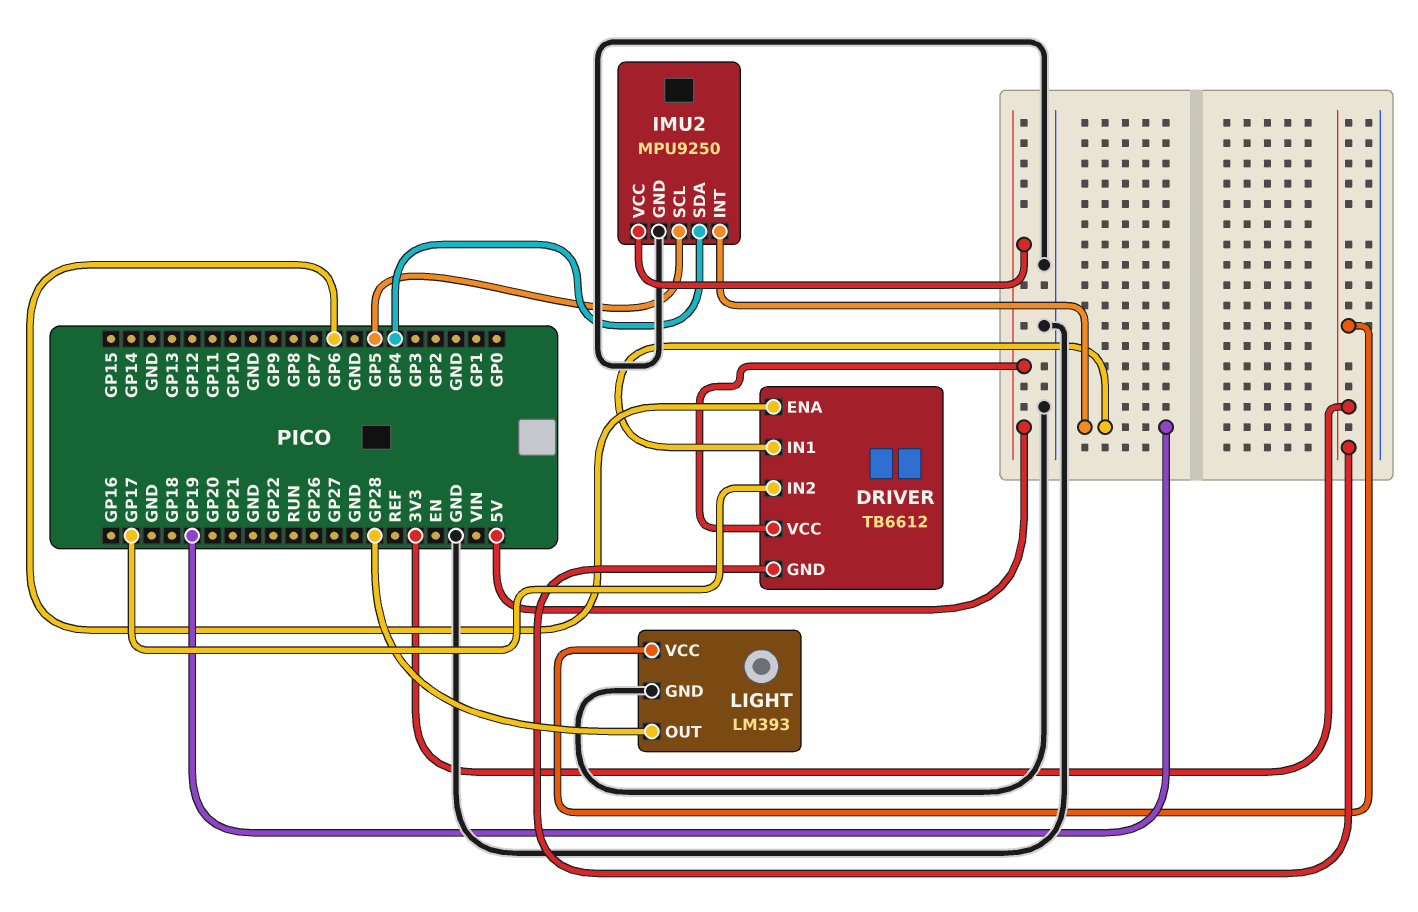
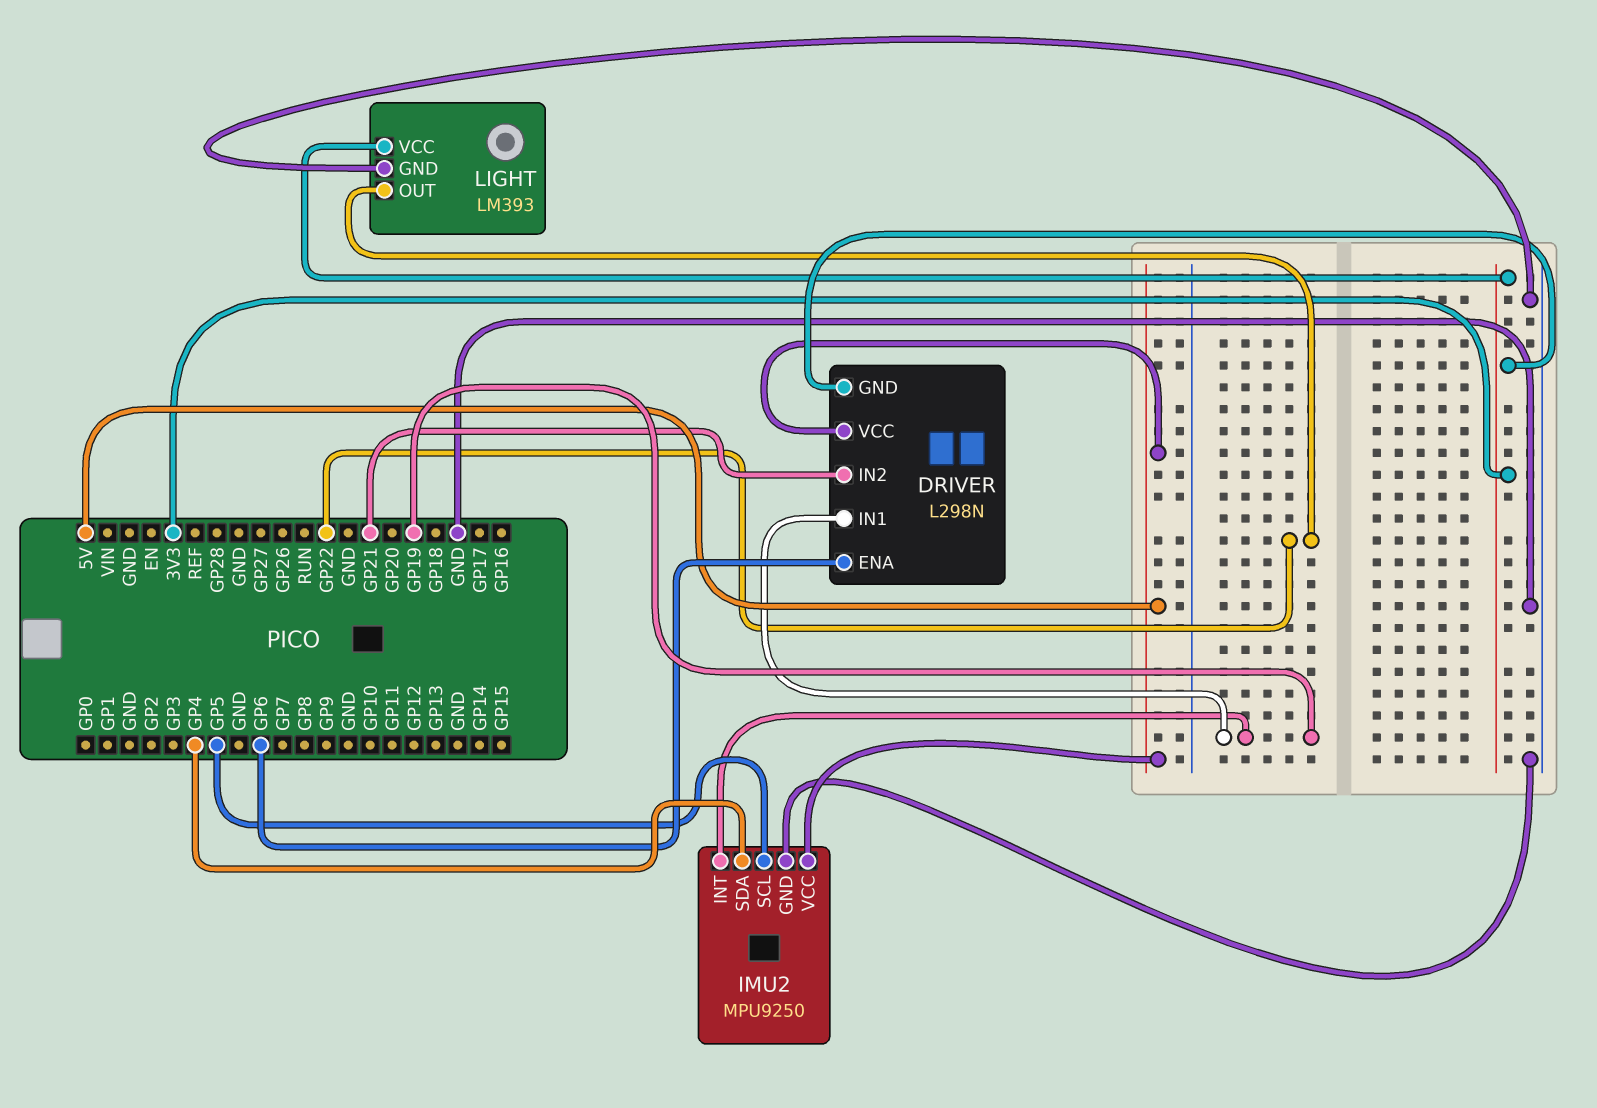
DRIVER: TB6612 -> L298N
DRIVER pin IN2: GP17 -> GP21
LIGHT pin OUT: GP28 -> GP22

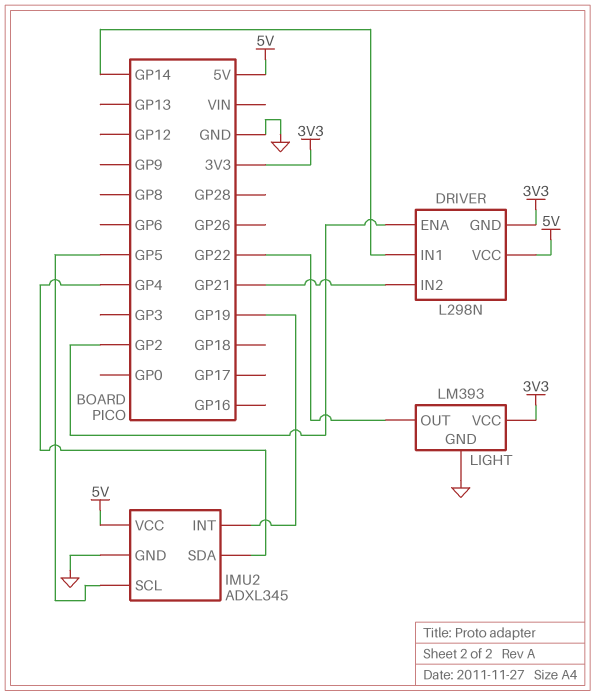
DRIVER pin ENA: GP6 -> GP2
DRIVER pin IN1: GP19 -> GP14
IMU2: MPU9250 -> ADXL345

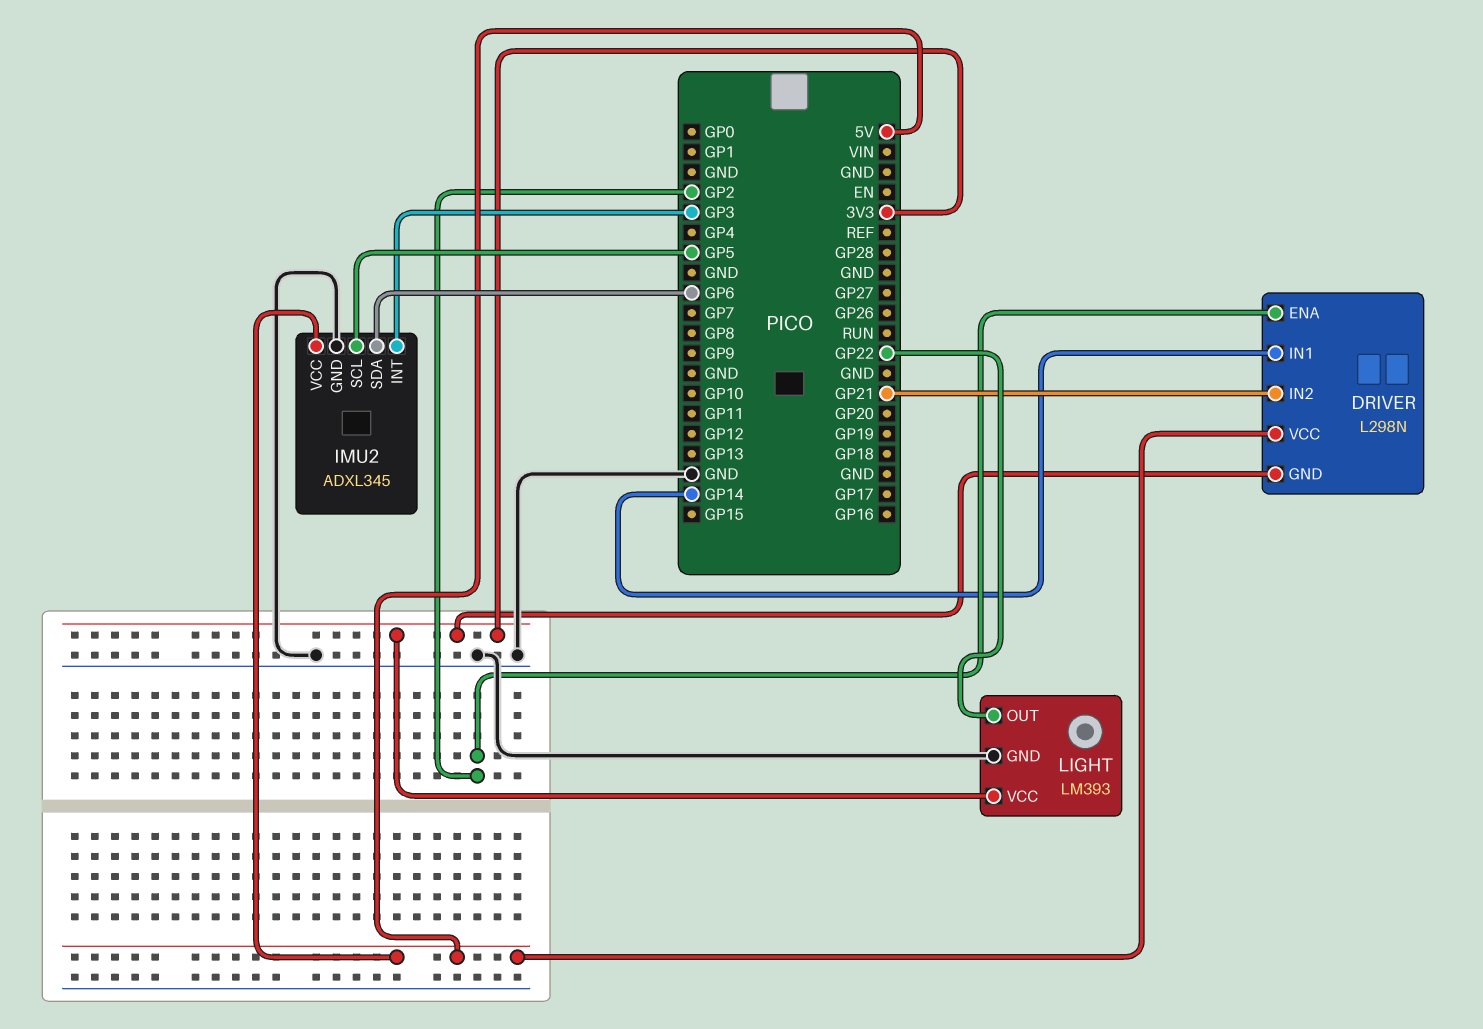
IMU2 pin INT: GP19 -> GP3
IMU2 pin SDA: GP4 -> GP6

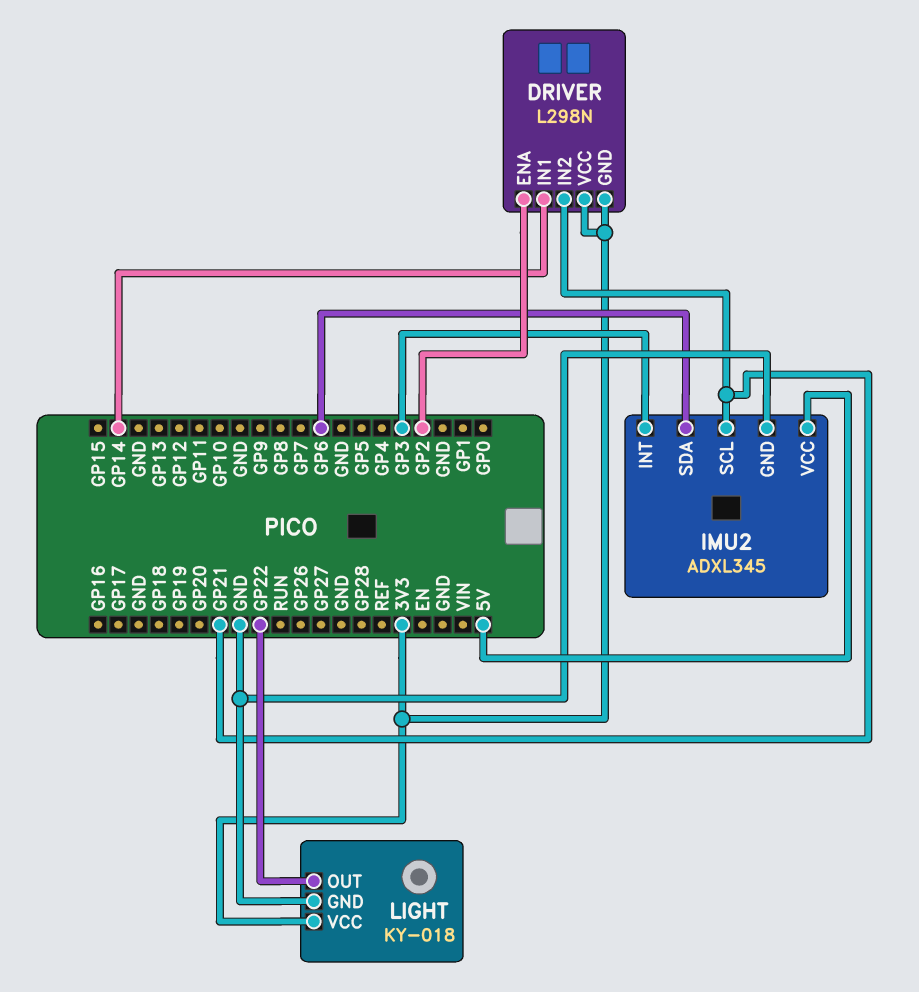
DRIVER pin VCC: 5V -> 3V3
IMU2 pin SCL: GP5 -> GP21
LIGHT: LM393 -> KY-018

